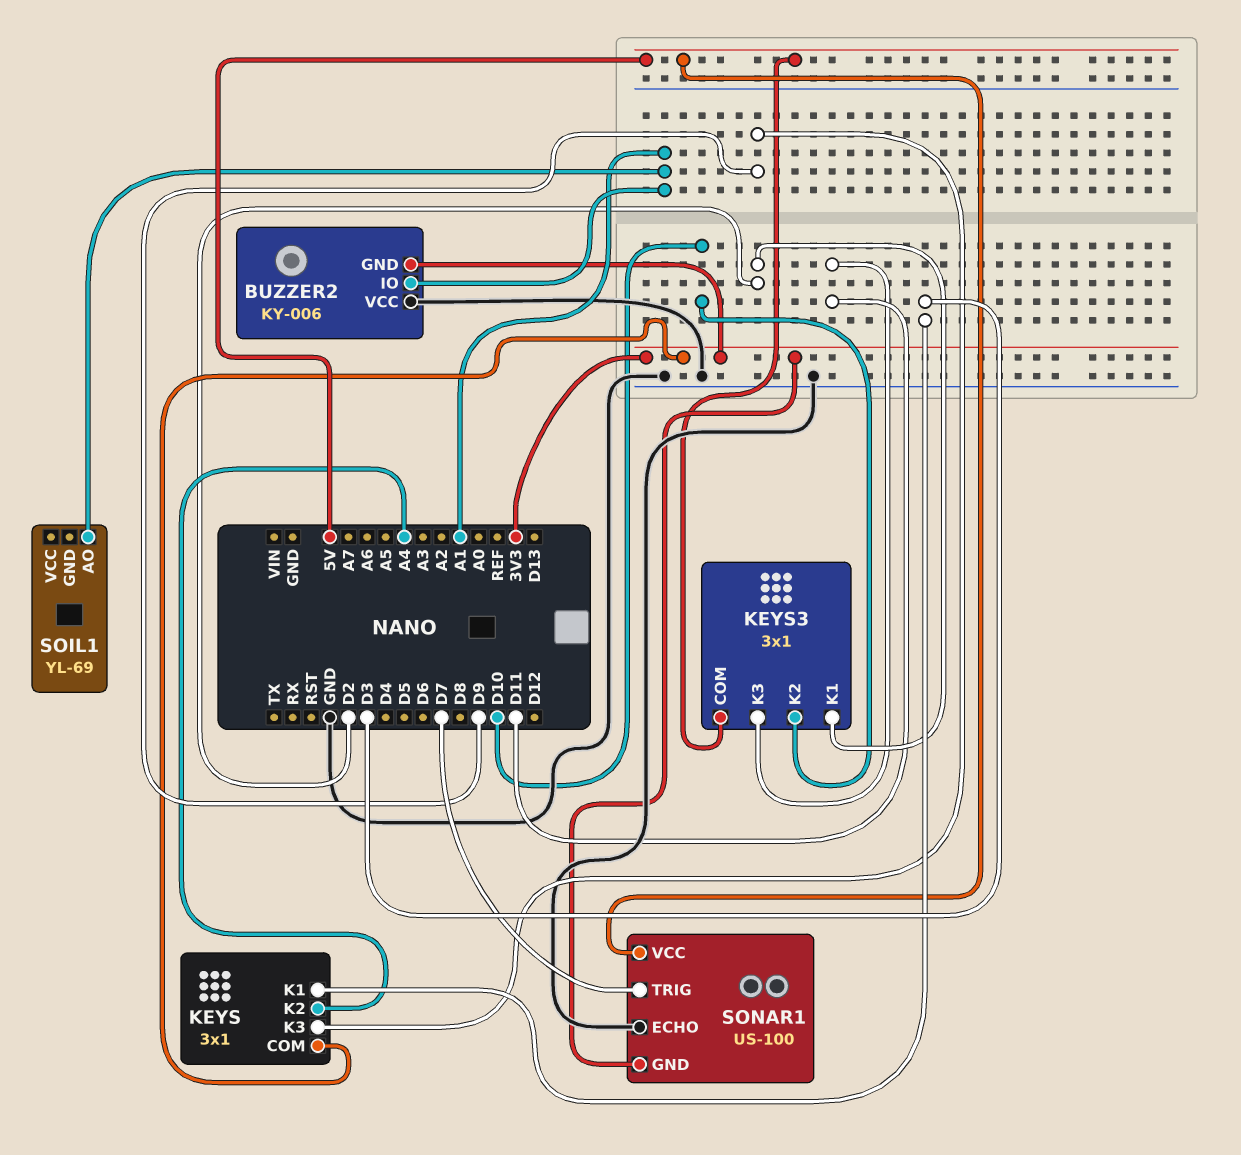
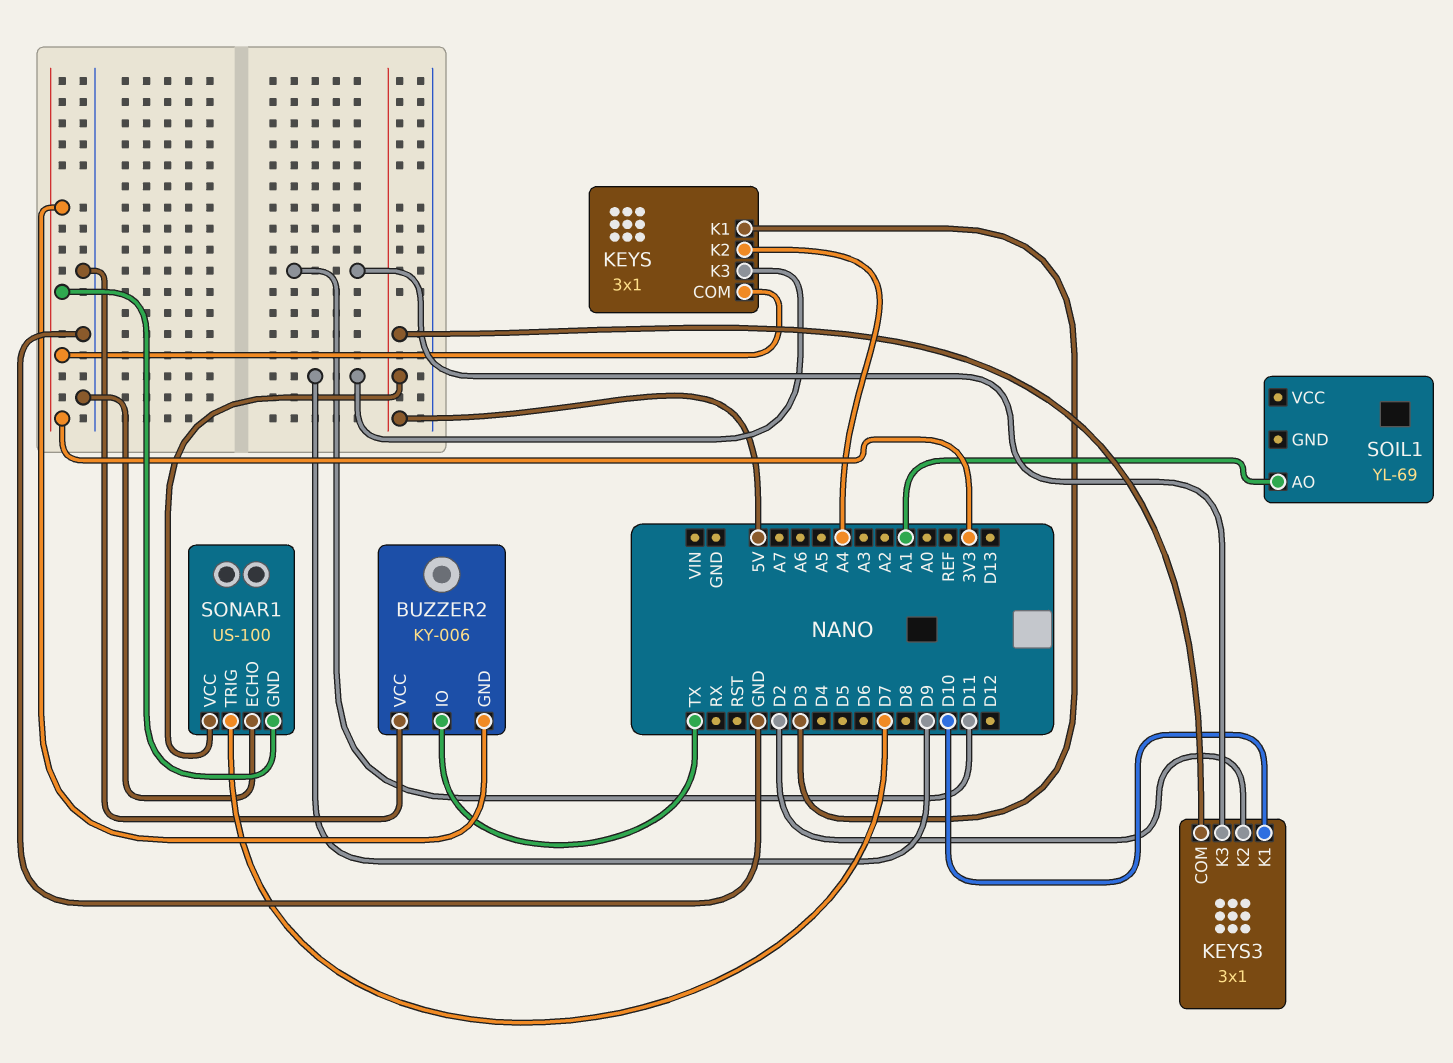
BUZZER2 pin IO: A1 -> TX
KEYS3 pin K1: D2 -> D10
KEYS3 pin K2: D10 -> D2

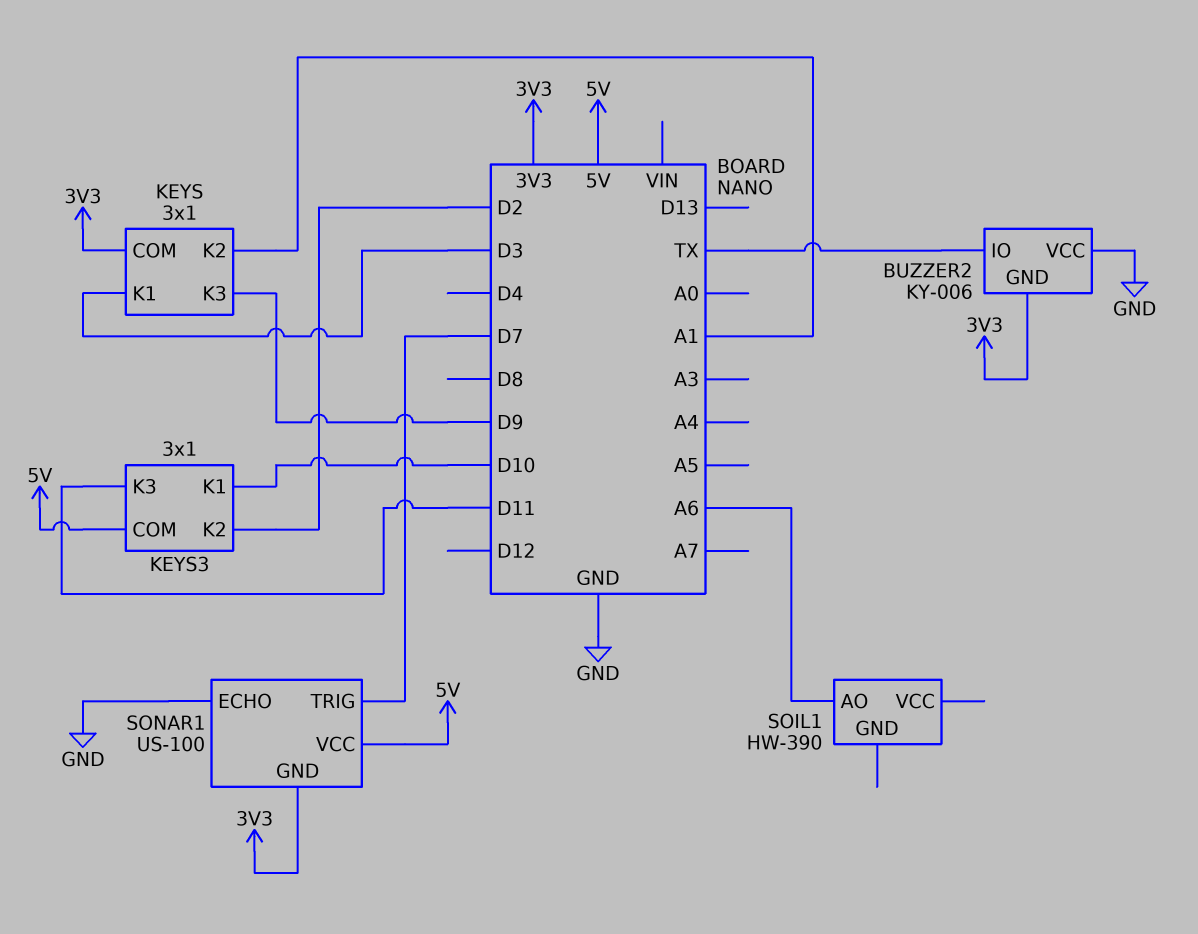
KEYS pin K2: A4 -> A1
SOIL1: YL-69 -> HW-390
SOIL1 pin AO: A1 -> A6

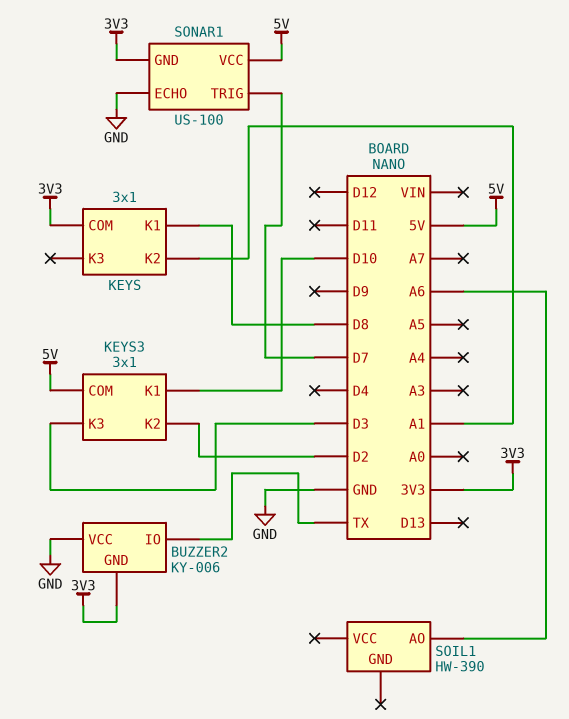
KEYS pin K1: D3 -> D8
KEYS pin K3: D9 -> none
KEYS3 pin K3: D11 -> D3

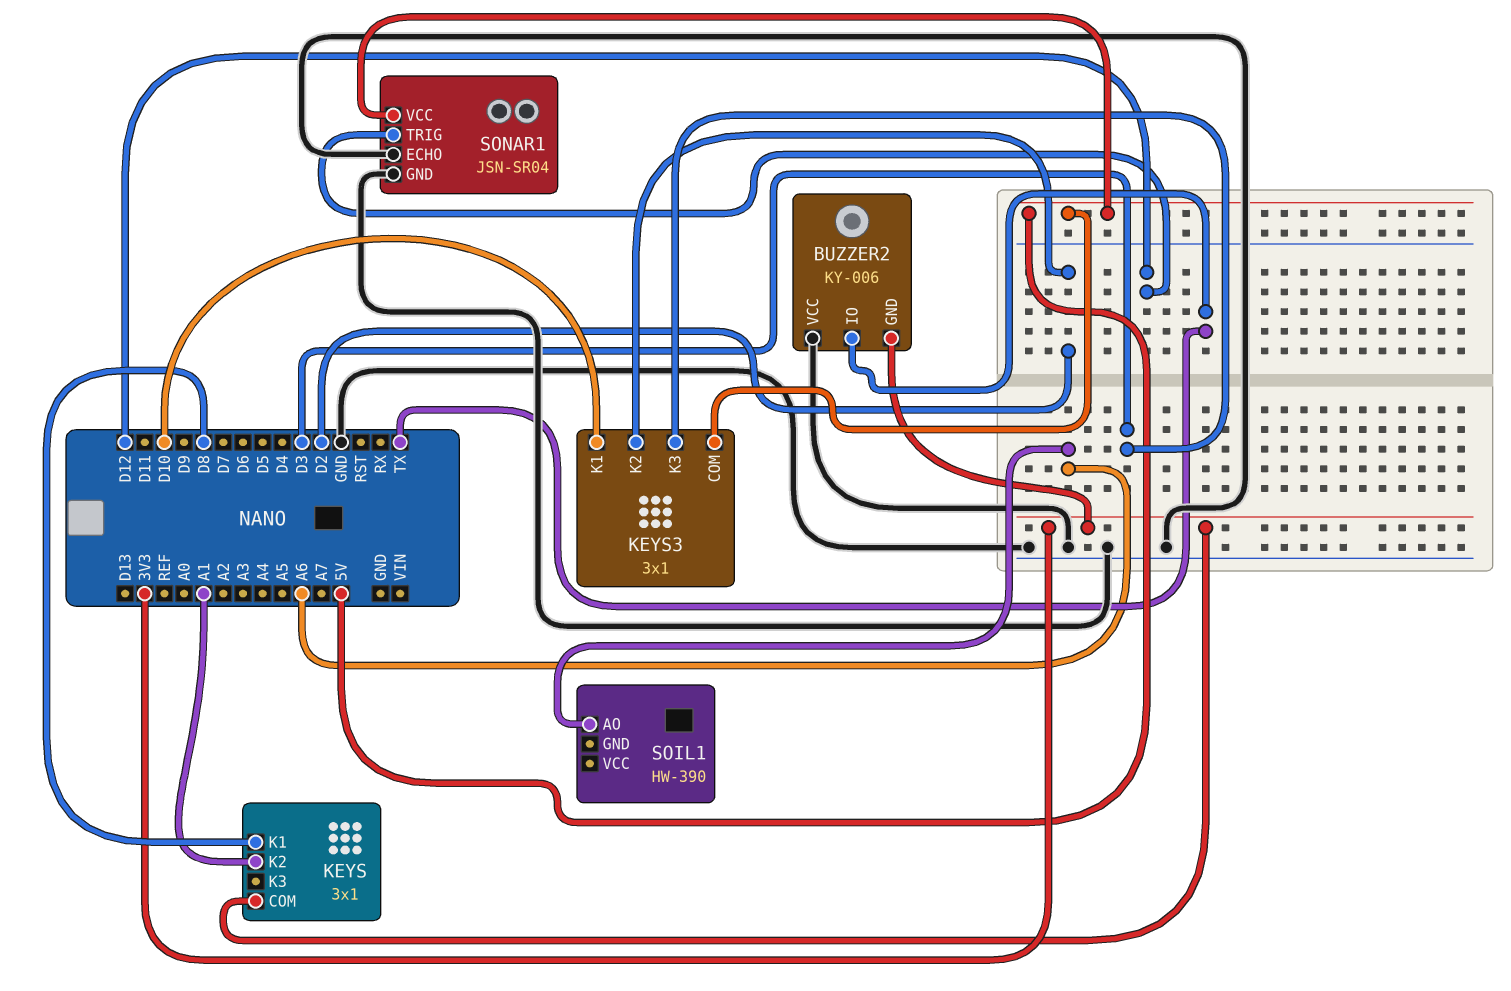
SONAR1: US-100 -> JSN-SR04
SONAR1 pin GND: 3V3 -> GND
SONAR1 pin TRIG: D7 -> D12

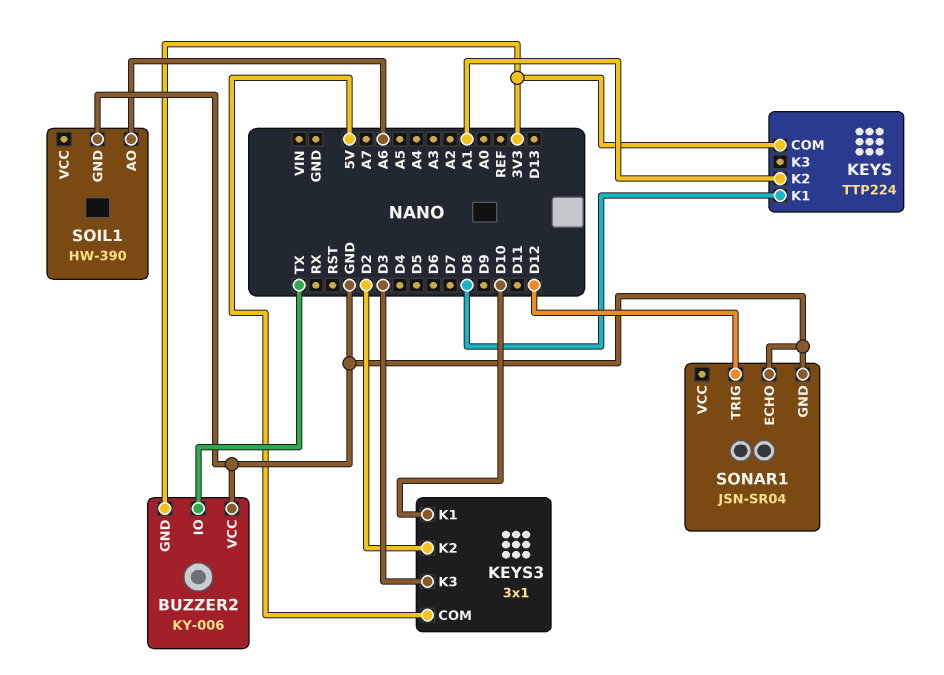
KEYS: 3x1 -> TTP224
SOIL1 pin GND: none -> GND
SONAR1 pin VCC: 5V -> none

